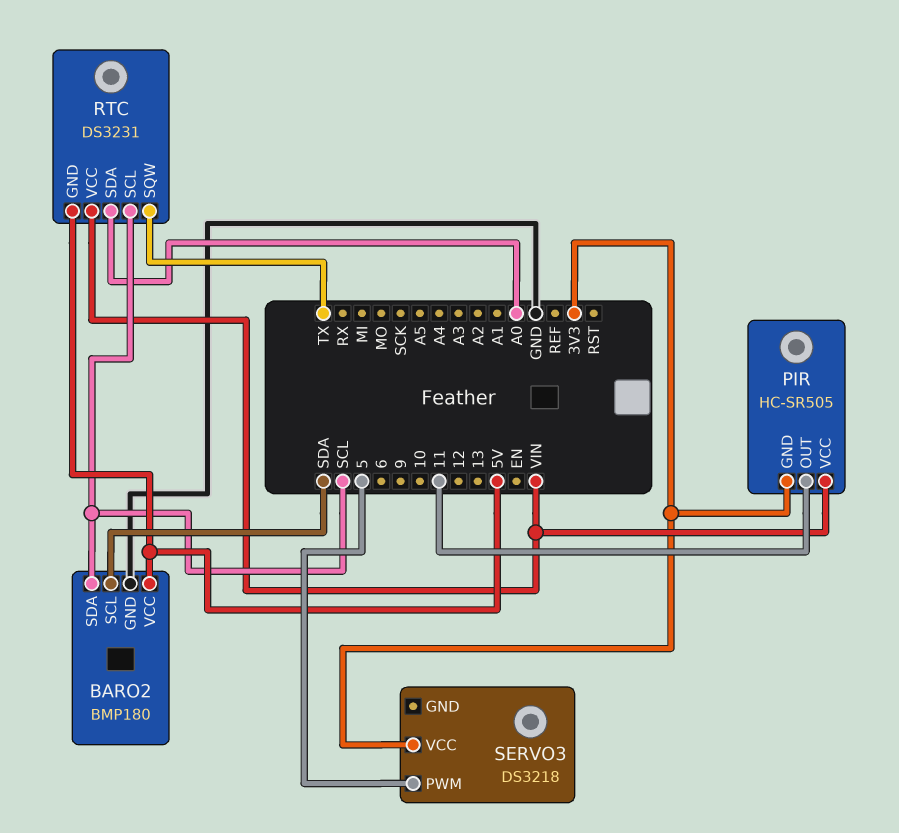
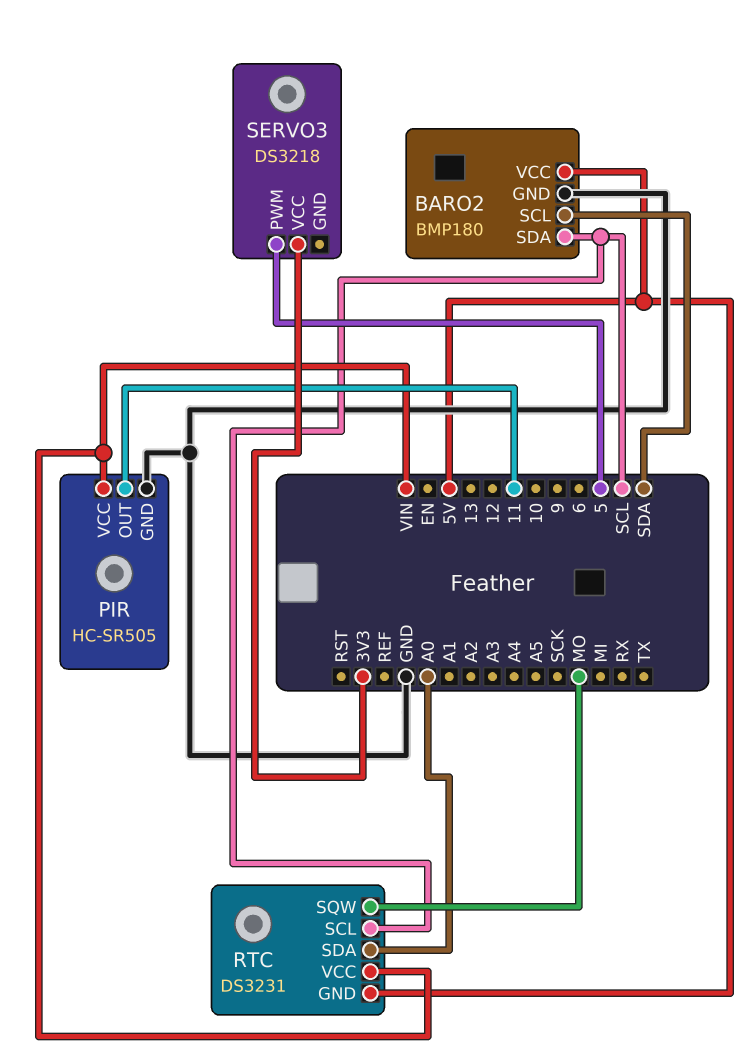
PIR pin GND: 3V3 -> GND
RTC pin SQW: TX -> MO

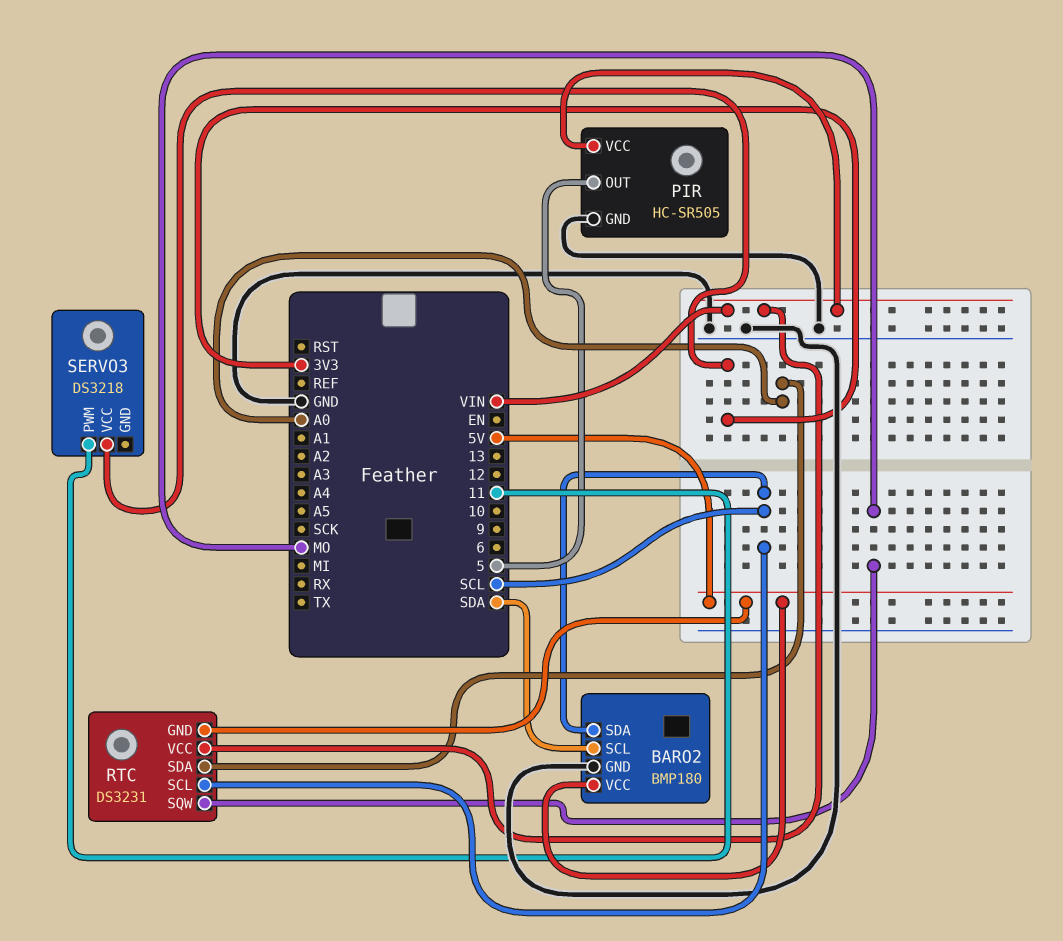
PIR pin OUT: 11 -> 5
SERVO3 pin PWM: 5 -> 11

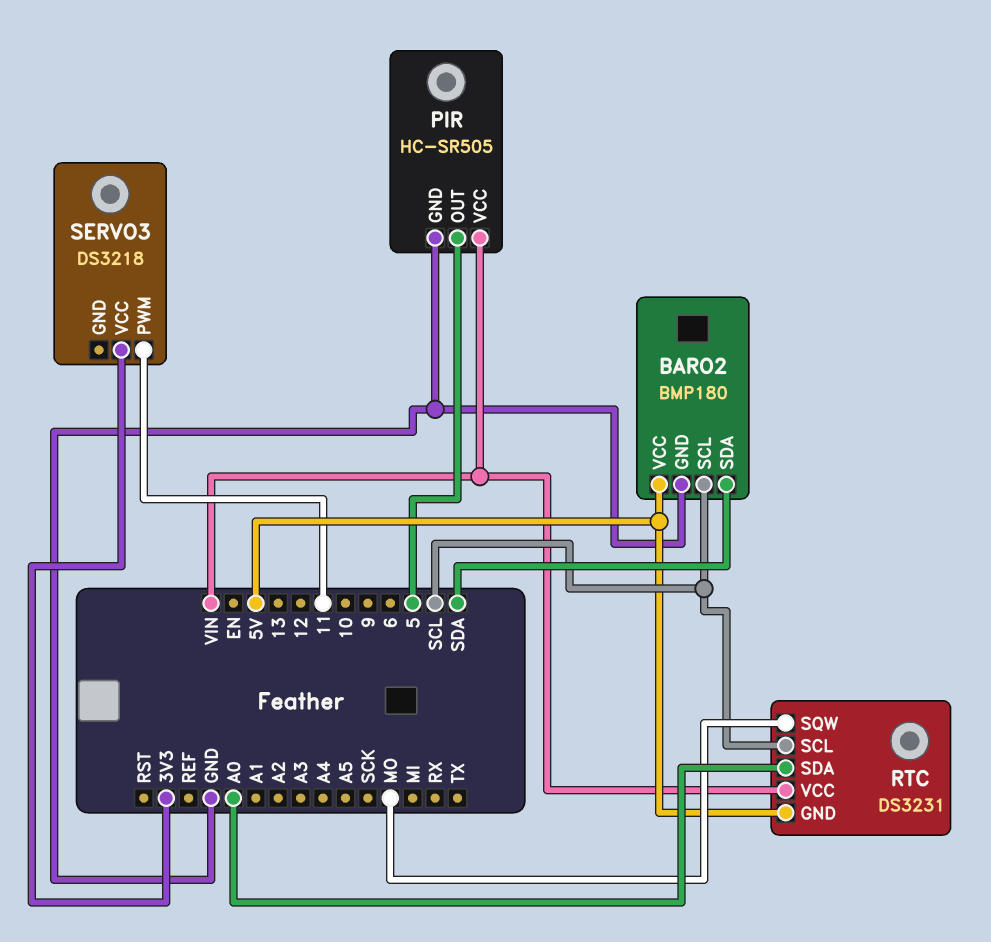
BARO2 pin SCL: SDA -> SCL
BARO2 pin SDA: SCL -> SDA

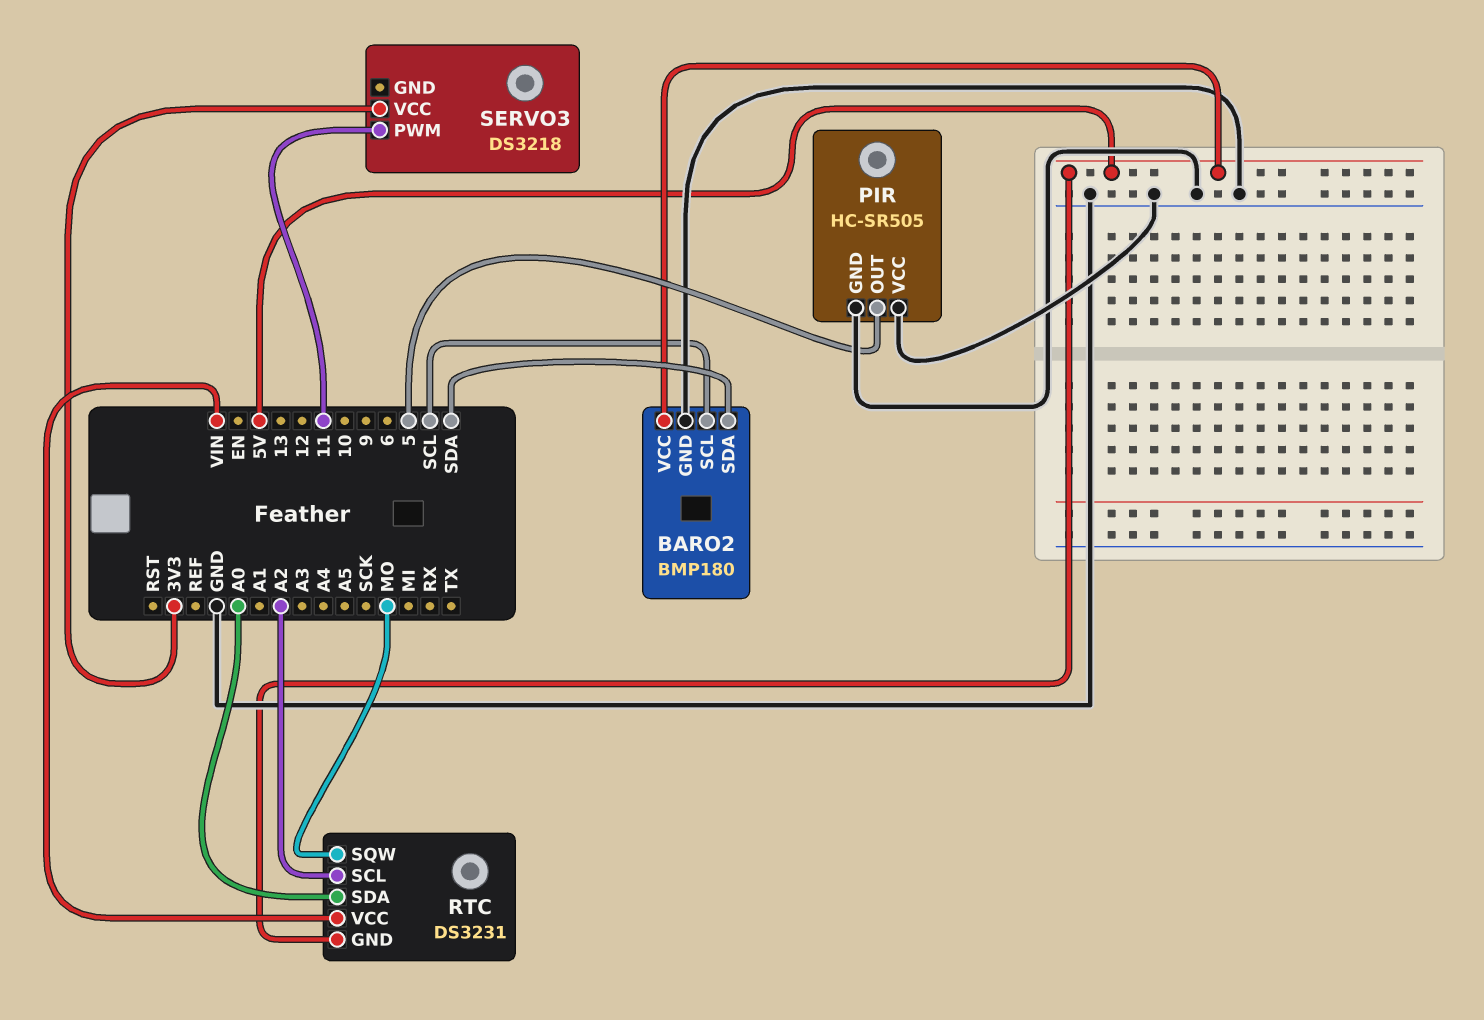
PIR pin VCC: VIN -> GND
RTC pin SCL: SCL -> A2

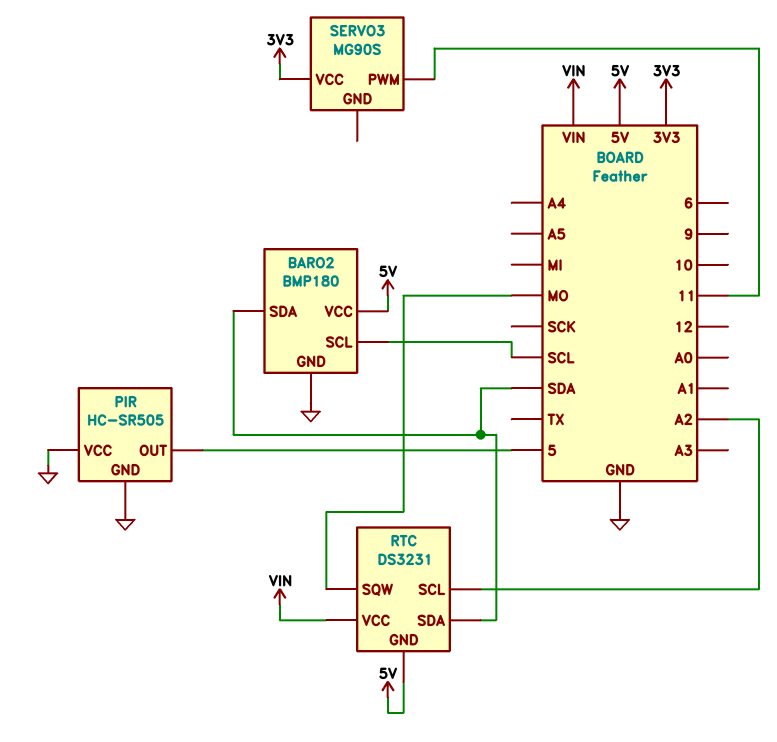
RTC pin SDA: A0 -> SDA
SERVO3: DS3218 -> MG90S

